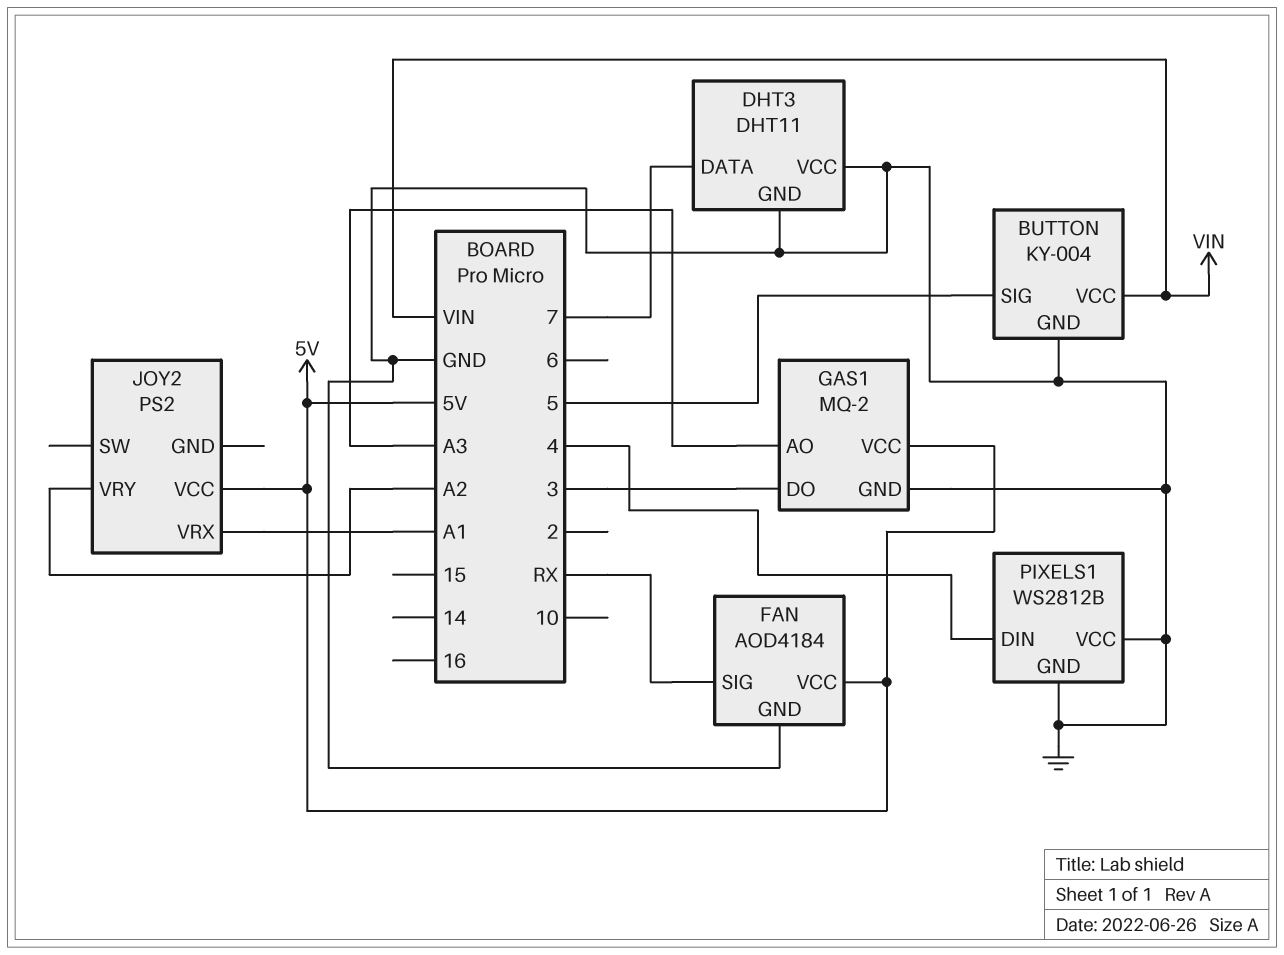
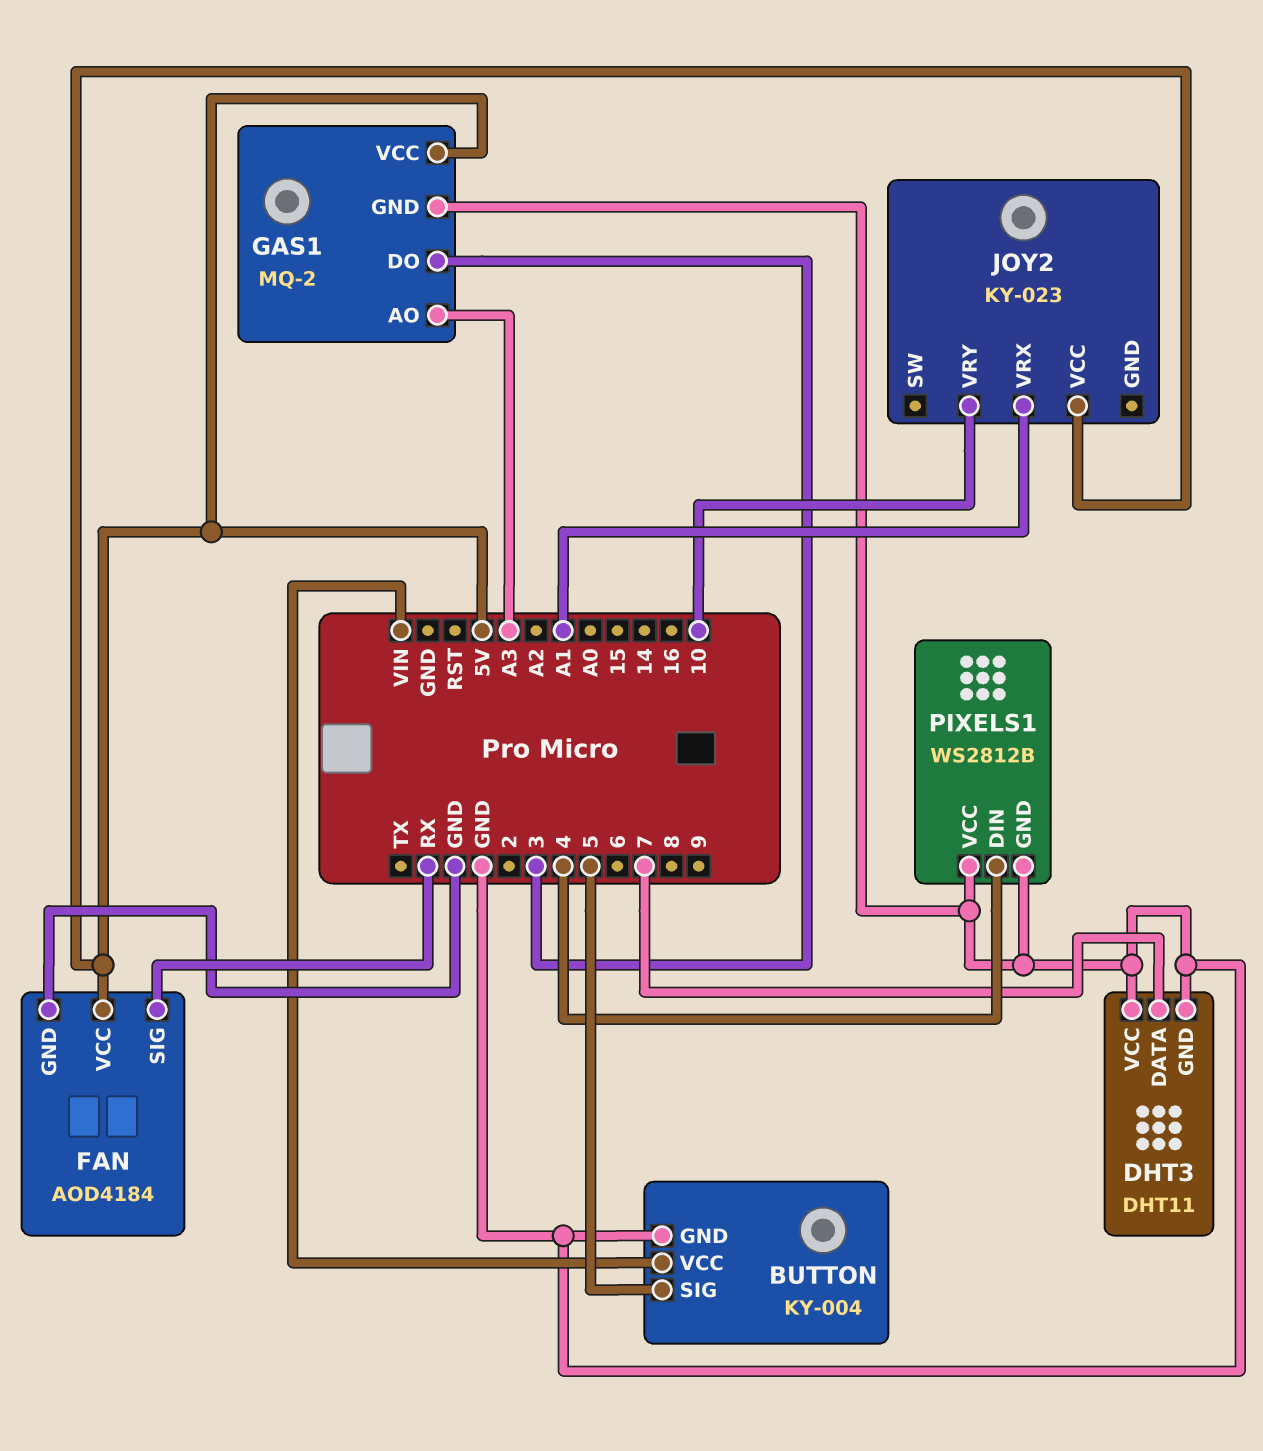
JOY2: PS2 -> KY-023
JOY2 pin VRY: A2 -> 10

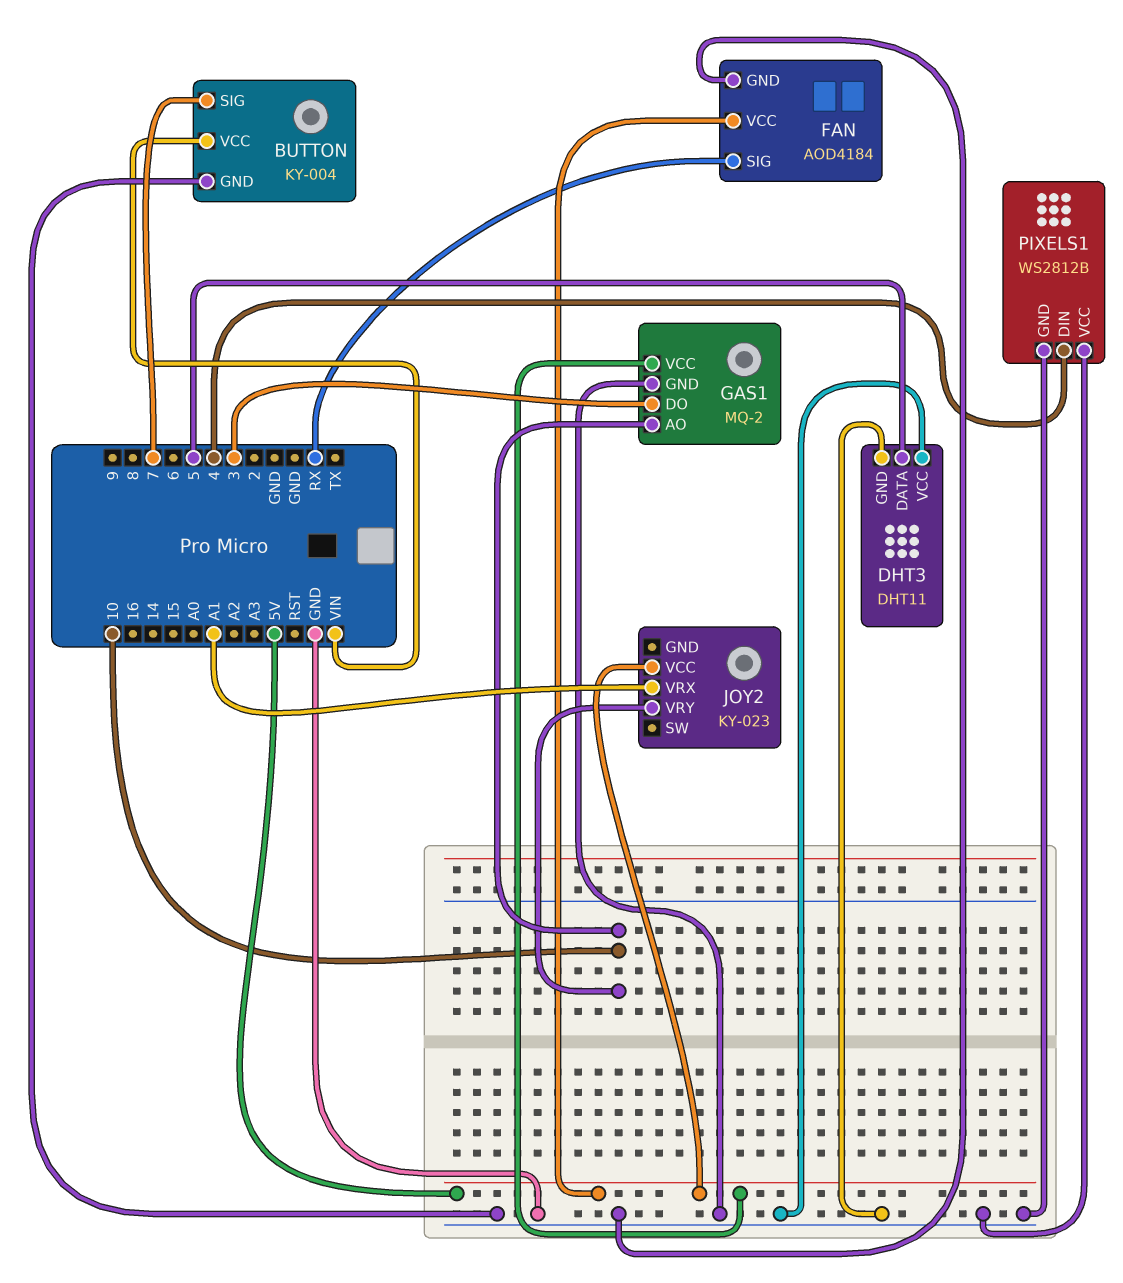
BUTTON pin SIG: 5 -> 7
DHT3 pin DATA: 7 -> 5
GAS1 pin AO: A3 -> 10

